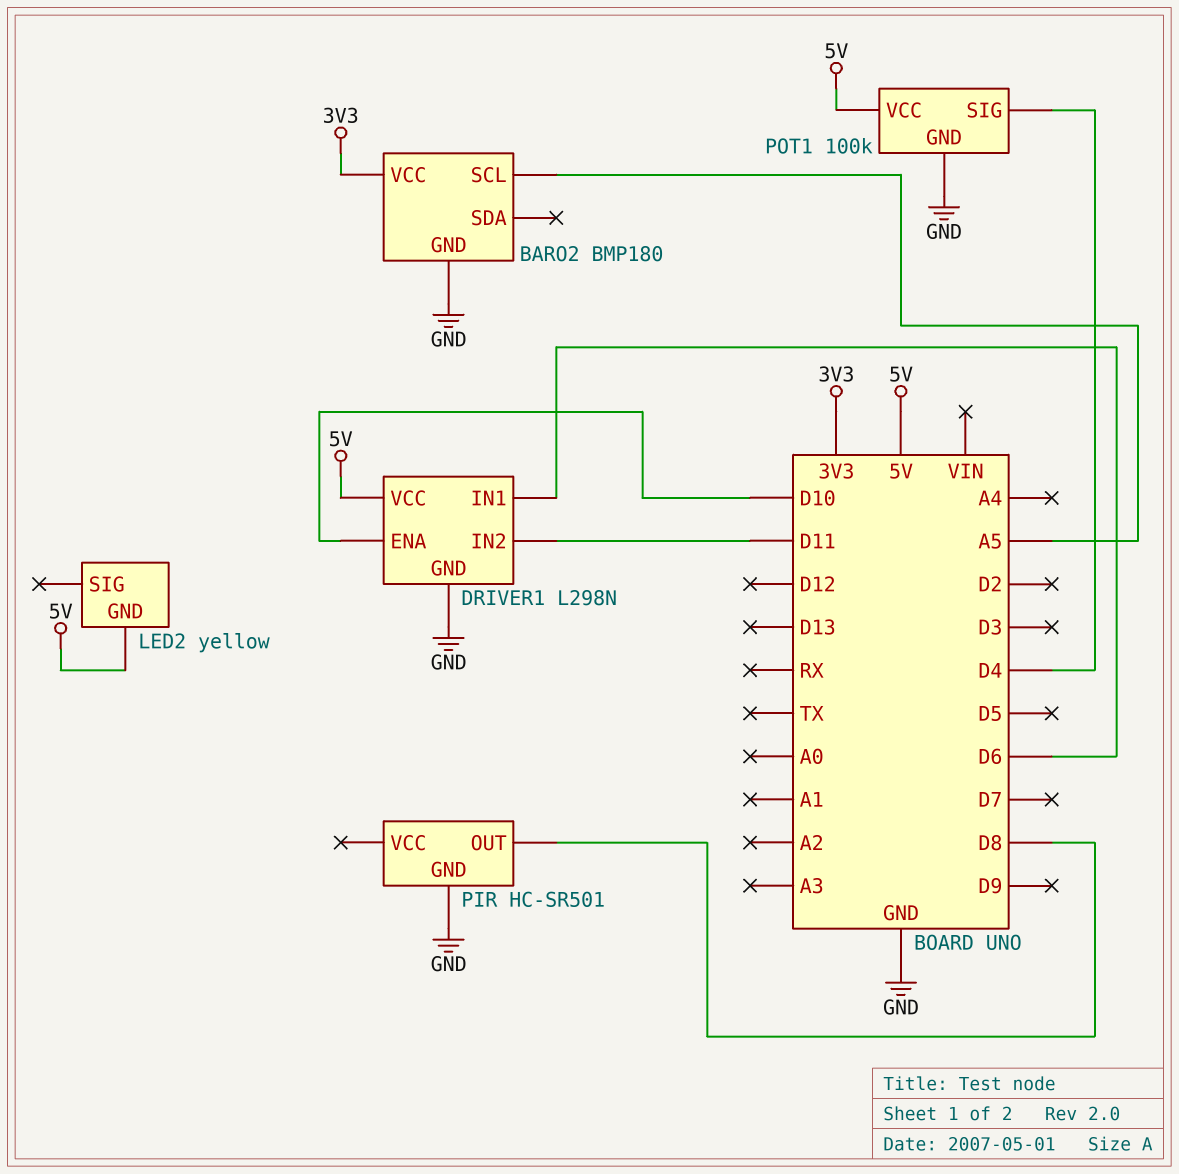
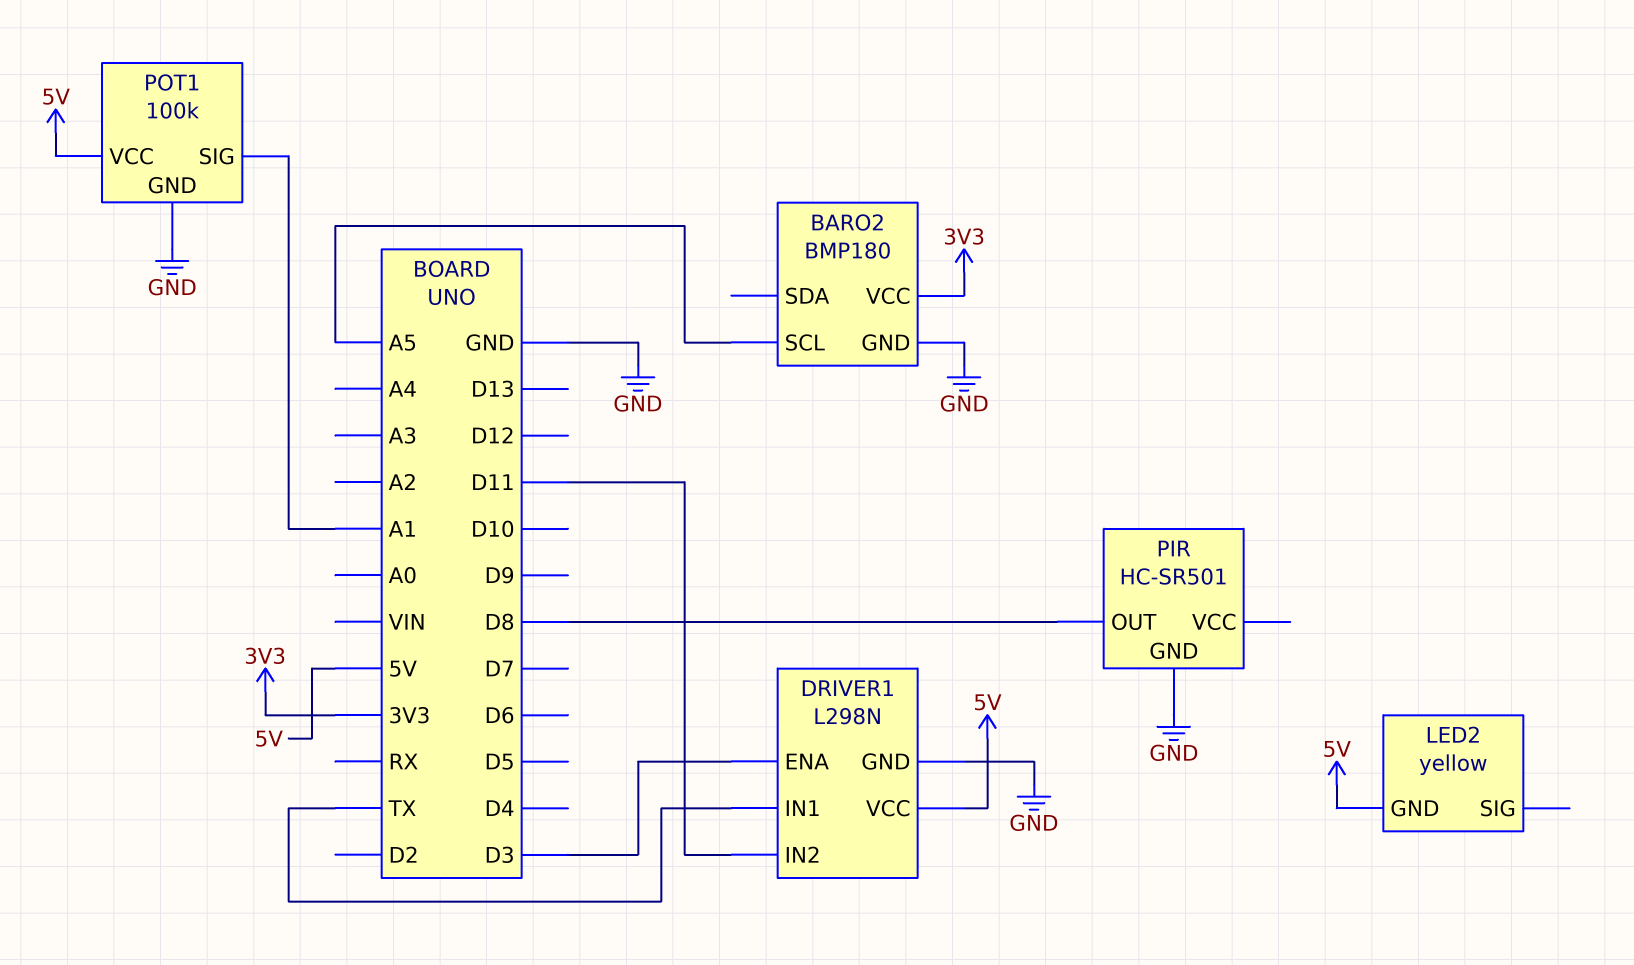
DRIVER1 pin ENA: D10 -> D3
DRIVER1 pin IN1: D6 -> TX
POT1 pin SIG: D4 -> A1

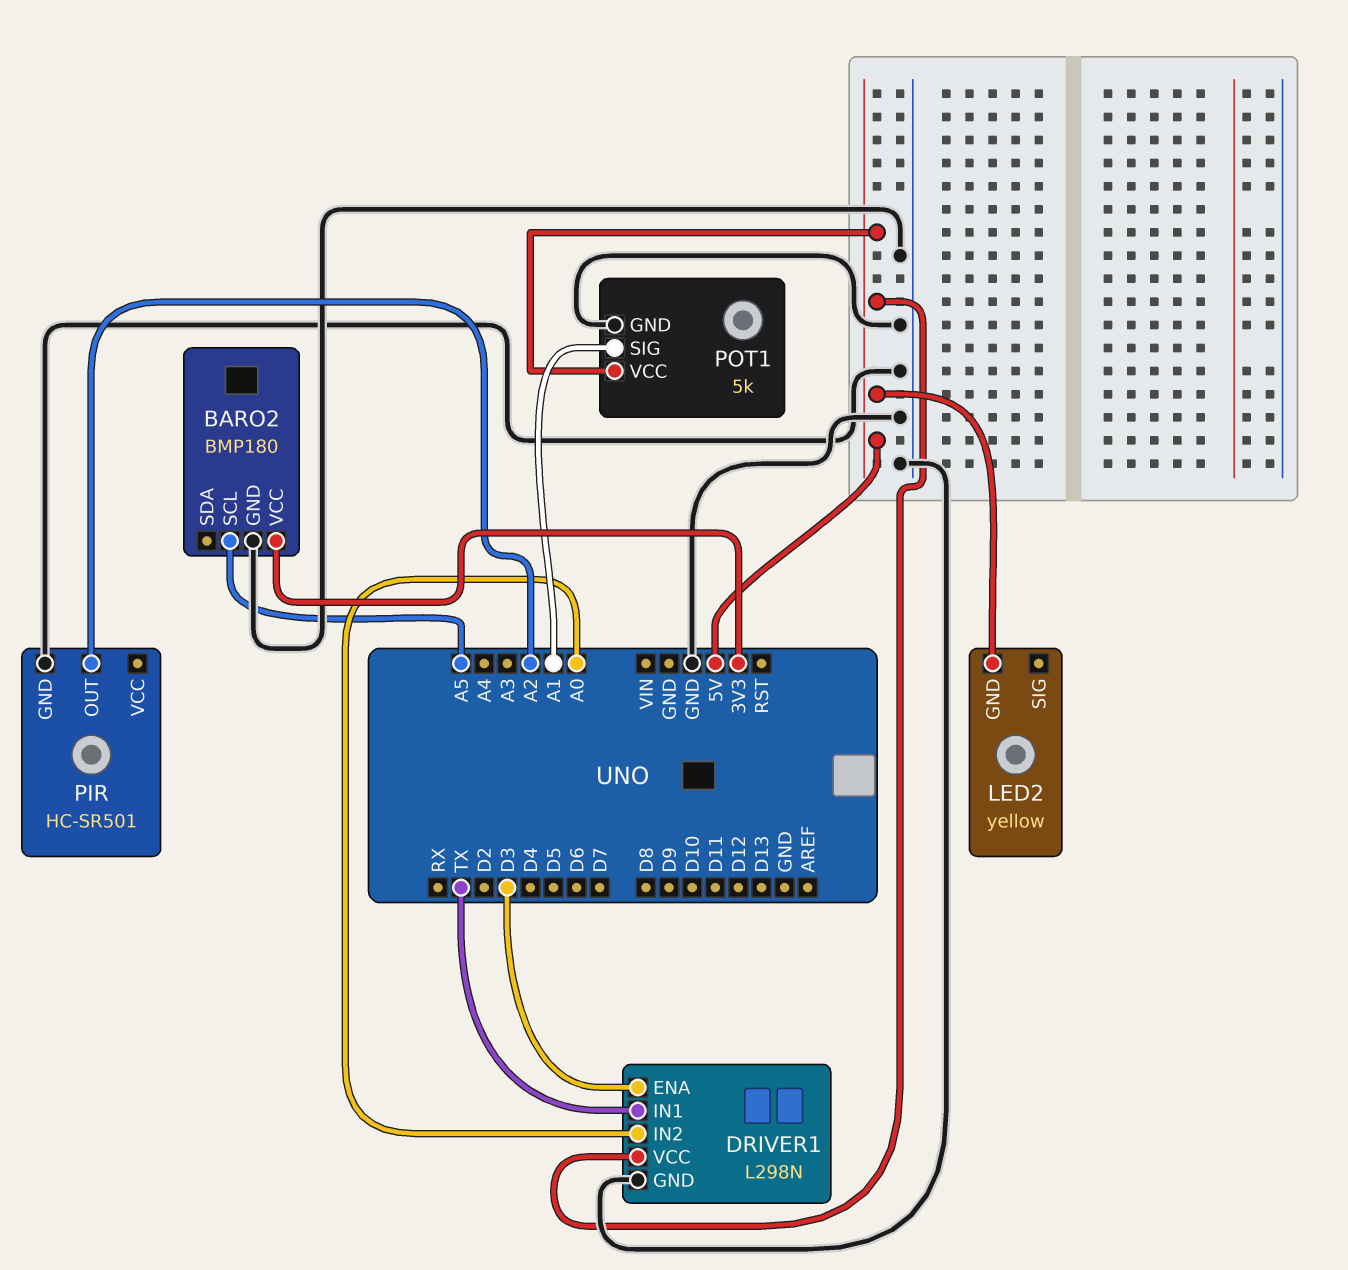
DRIVER1 pin IN2: D11 -> A0
PIR pin OUT: D8 -> A2
POT1: 100k -> 5k

